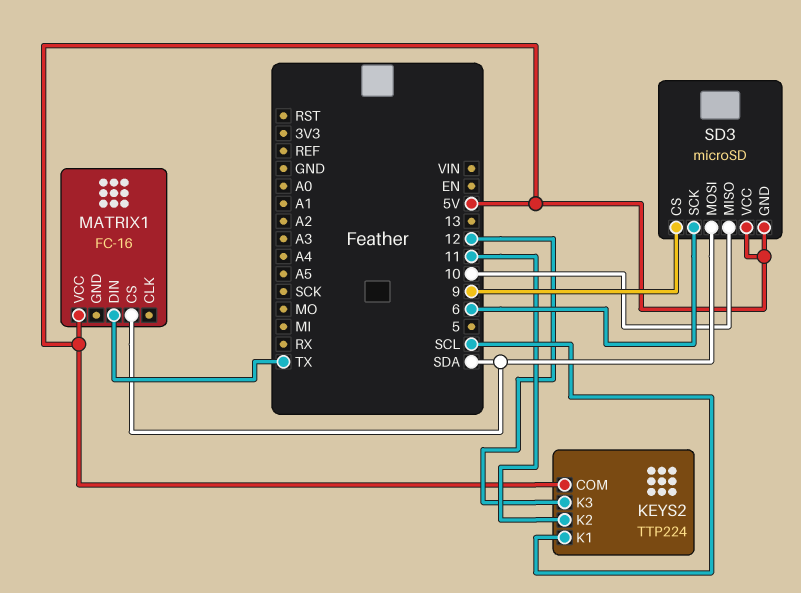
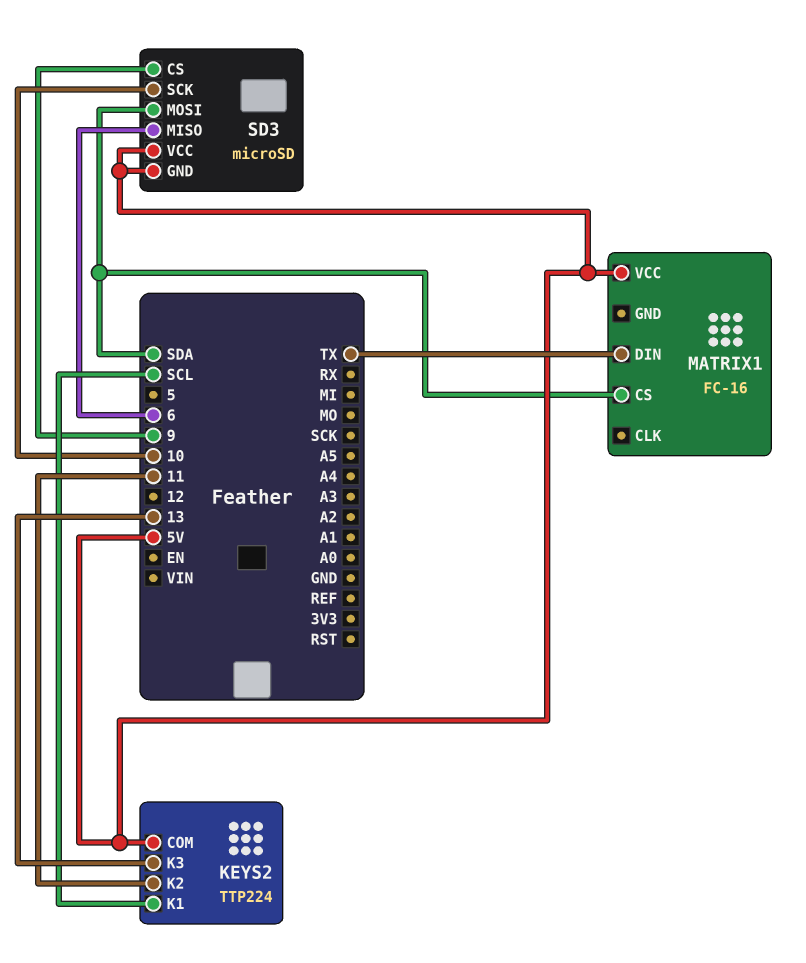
KEYS2 pin K3: 12 -> 13
SD3 pin MISO: 10 -> 6
SD3 pin SCK: 6 -> 10

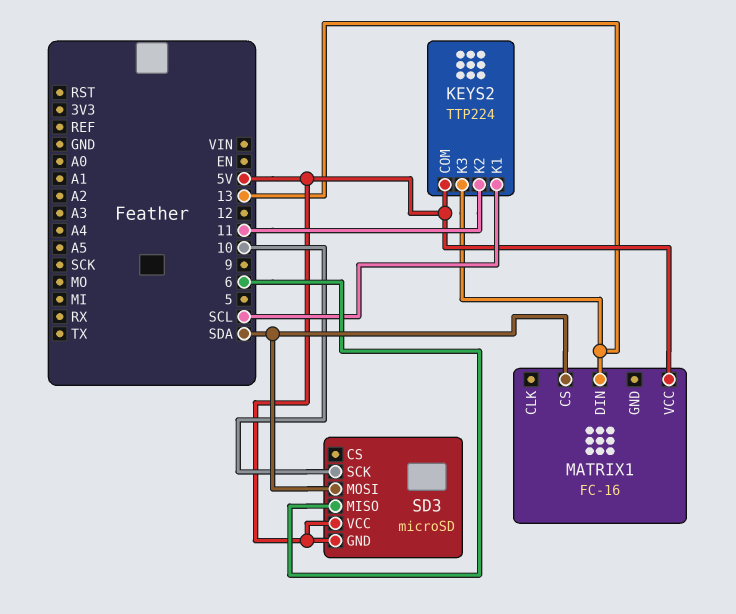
MATRIX1 pin DIN: TX -> 13
SD3 pin CS: 9 -> none

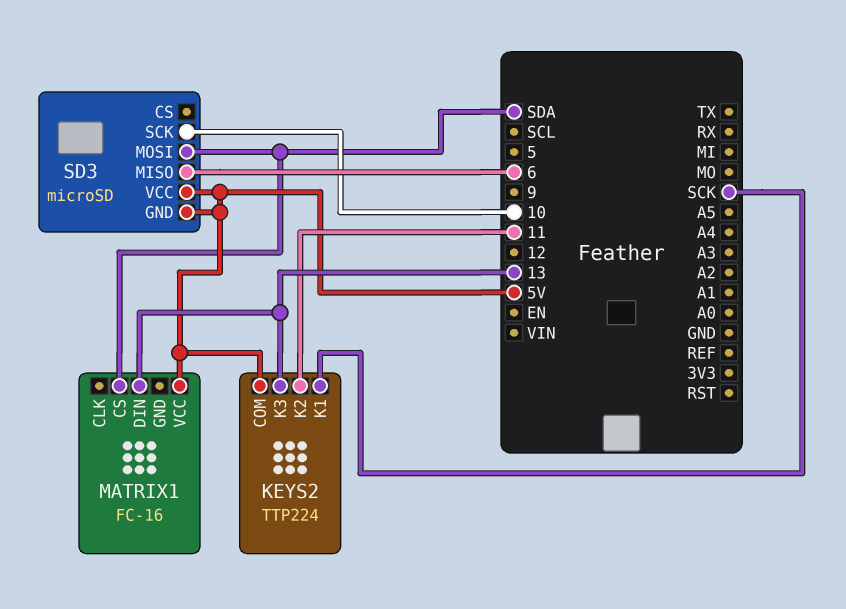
KEYS2 pin K1: SCL -> SCK

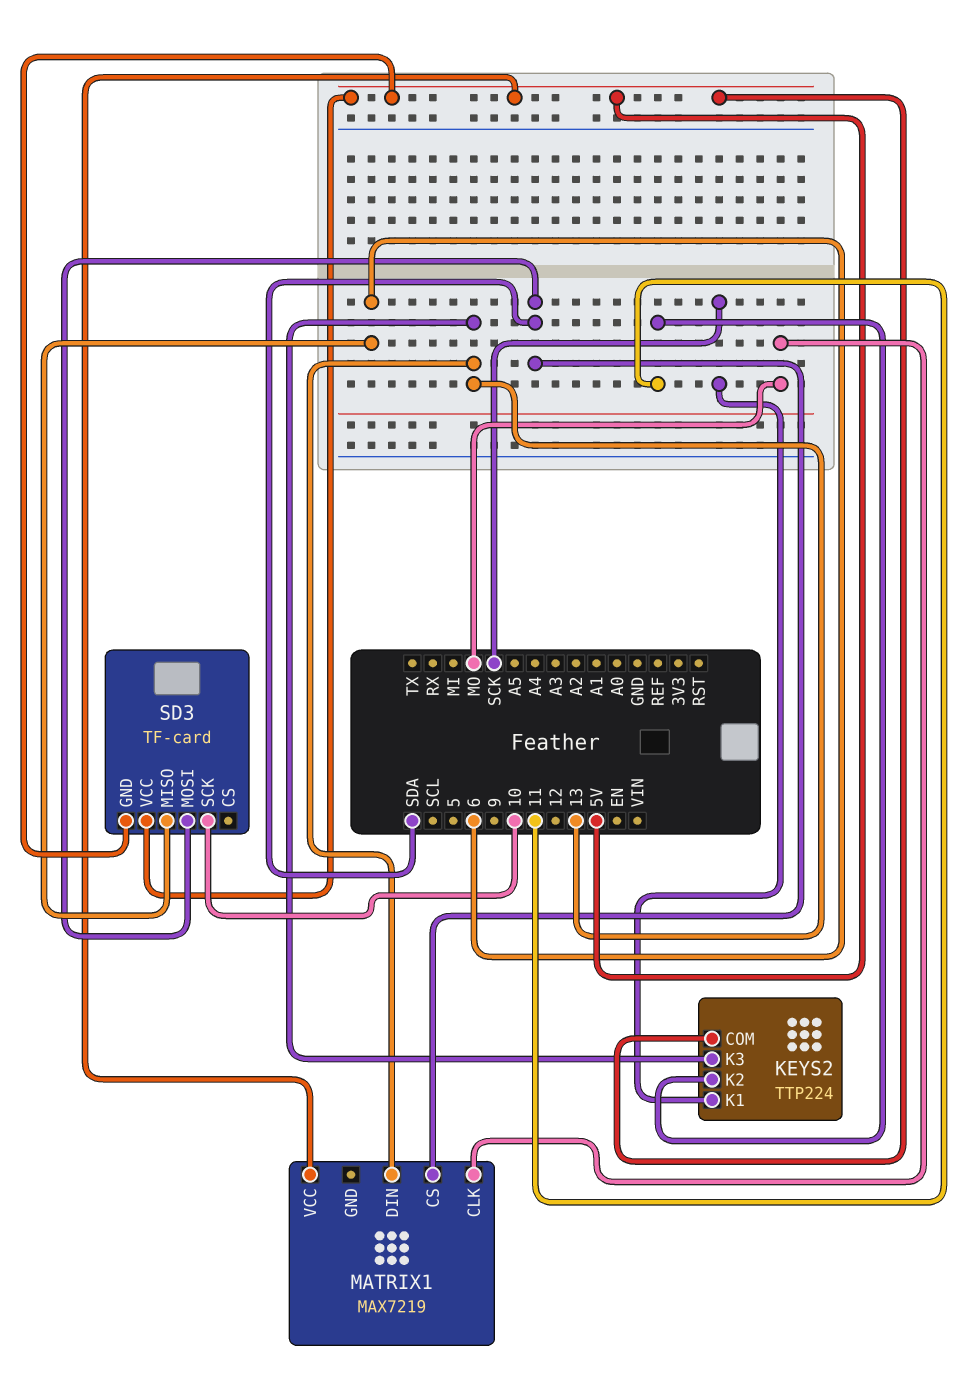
MATRIX1: FC-16 -> MAX7219
MATRIX1 pin CLK: none -> MO
SD3: microSD -> TF-card

